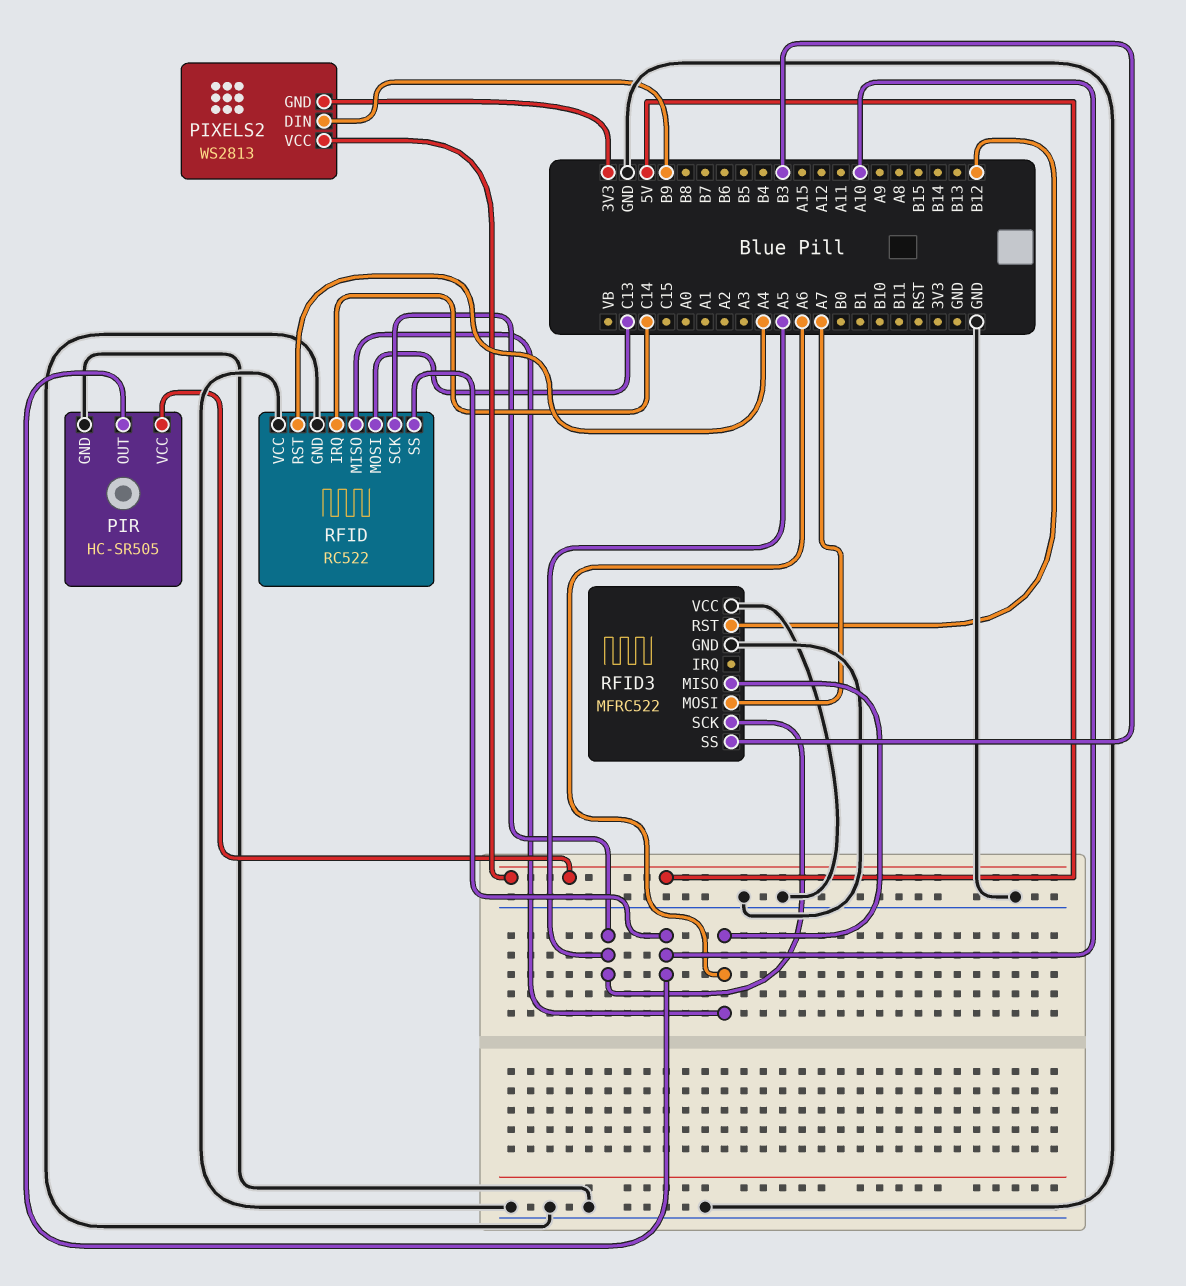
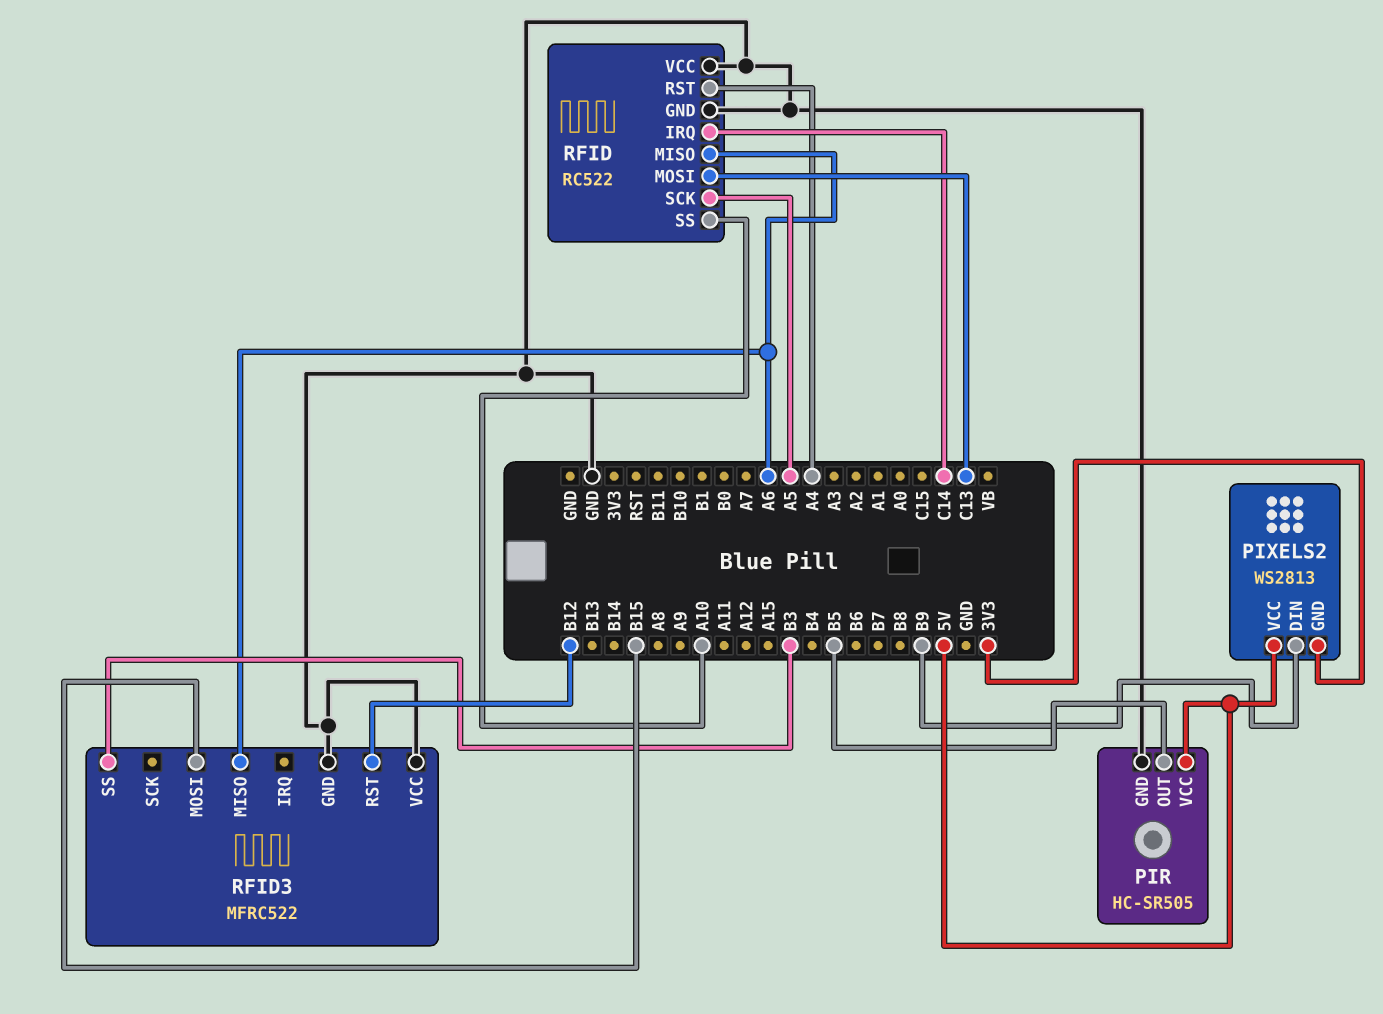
PIR pin OUT: A10 -> B5
RFID3 pin MOSI: A7 -> B15
RFID3 pin SCK: A5 -> none

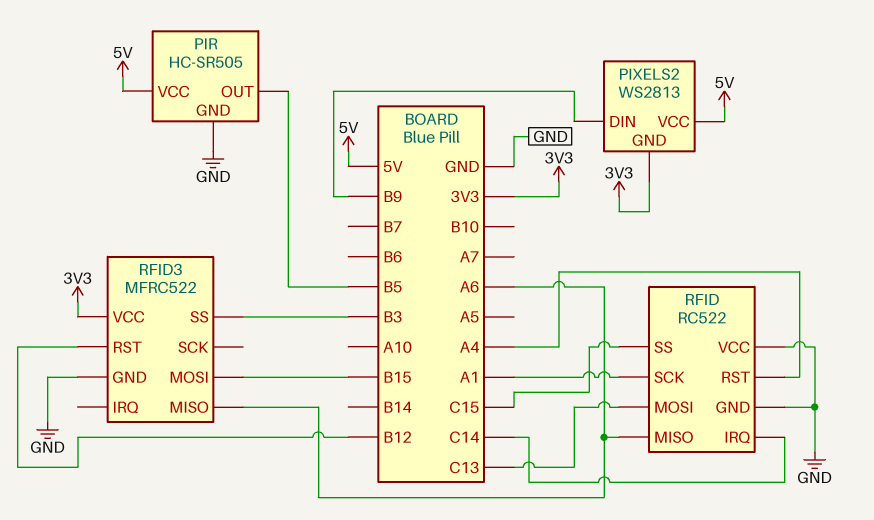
RFID pin SCK: A5 -> A1
RFID pin SS: A10 -> C15
RFID3 pin VCC: GND -> 3V3

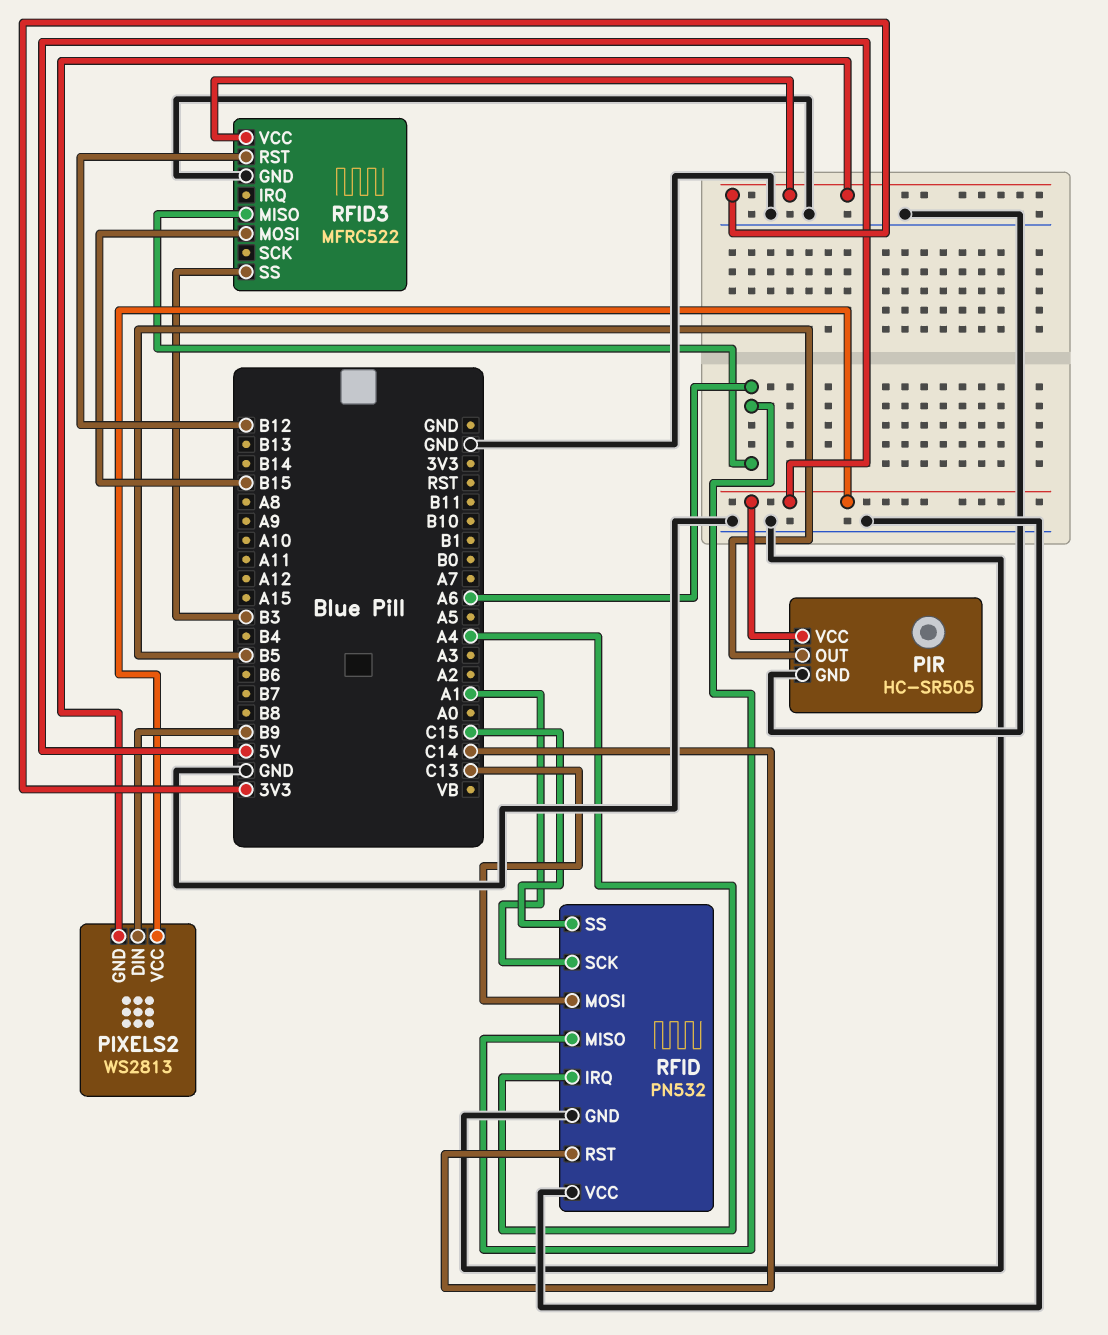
RFID: RC522 -> PN532
RFID pin IRQ: C14 -> A4
RFID pin RST: A4 -> C14

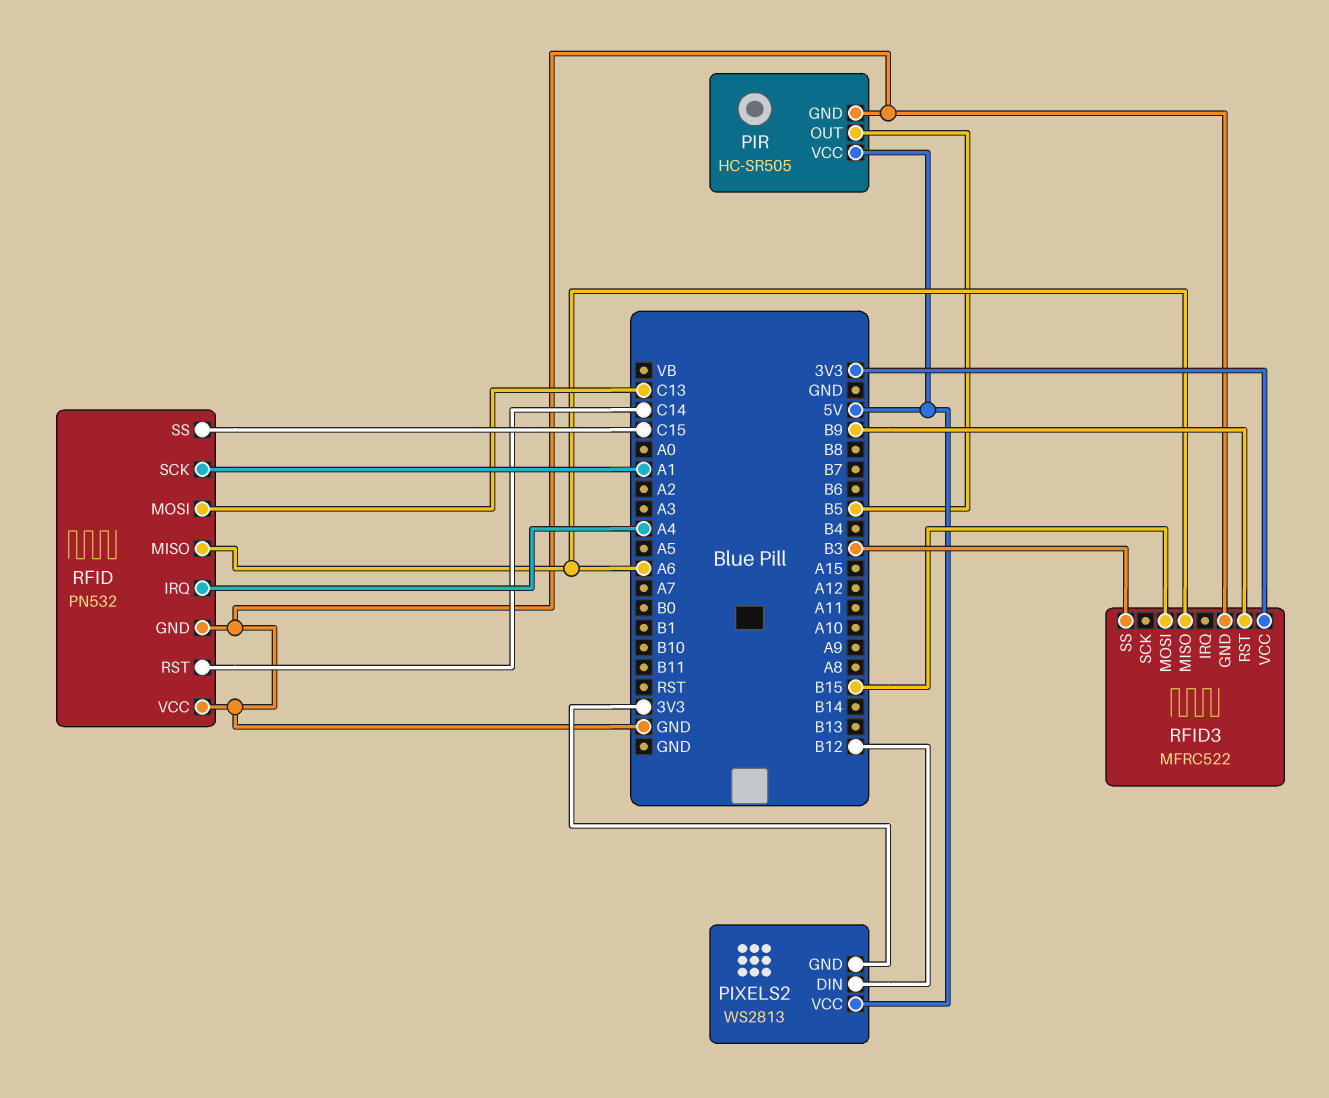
PIXELS2 pin DIN: B9 -> B12
RFID3 pin RST: B12 -> B9

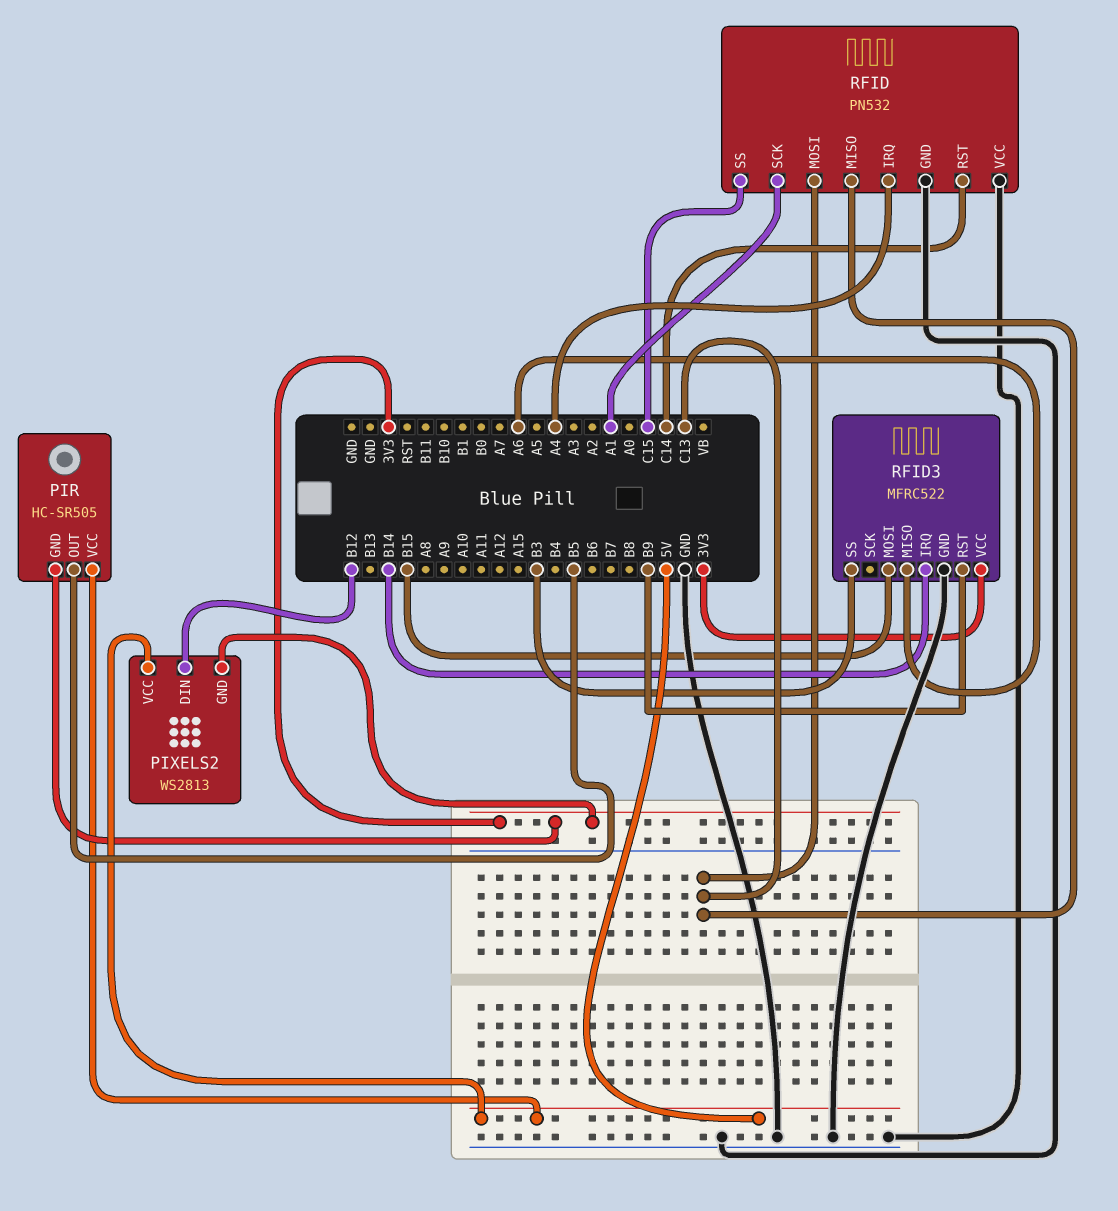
PIR pin GND: GND -> 3V3
RFID pin MISO: A6 -> C13
RFID3 pin IRQ: none -> B14

